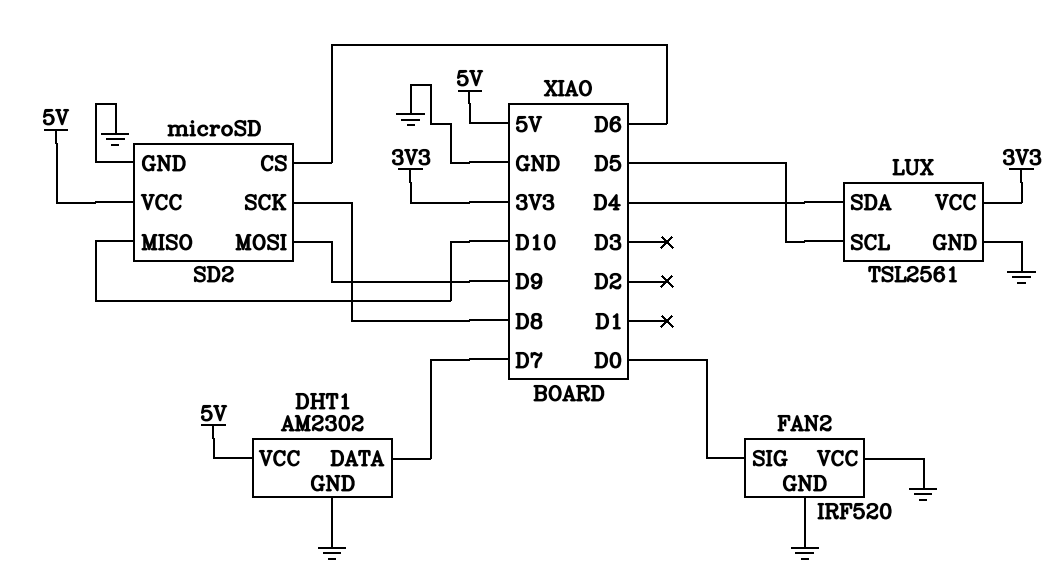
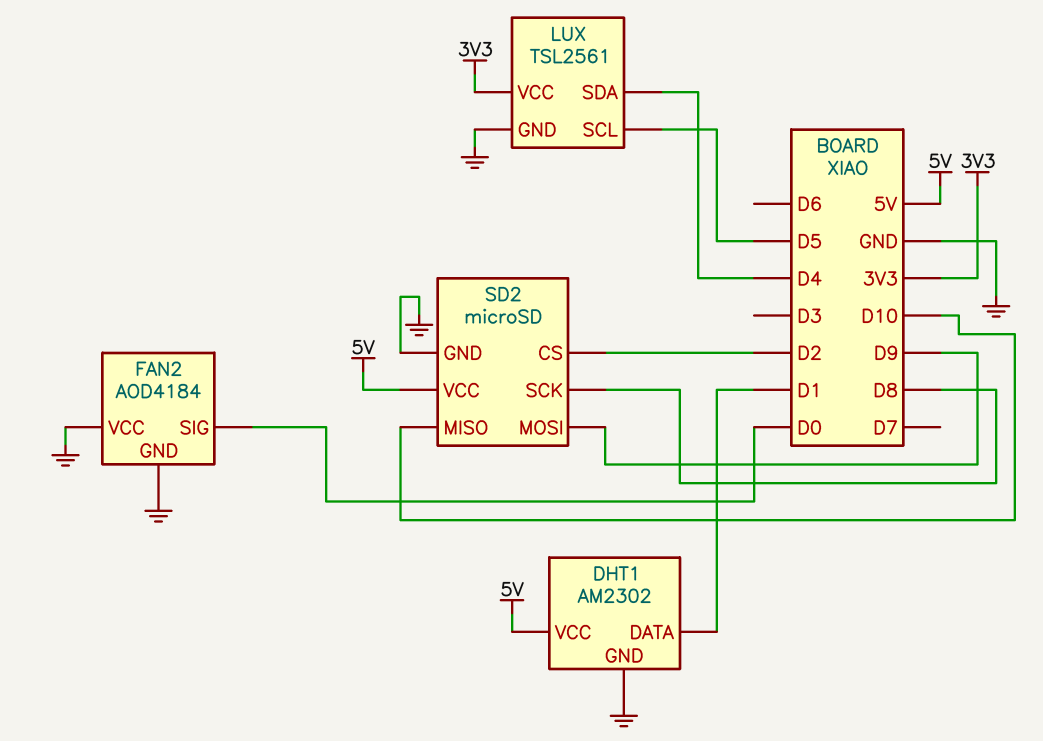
DHT1 pin DATA: D7 -> D1
FAN2: IRF520 -> AOD4184
SD2 pin CS: D6 -> D2

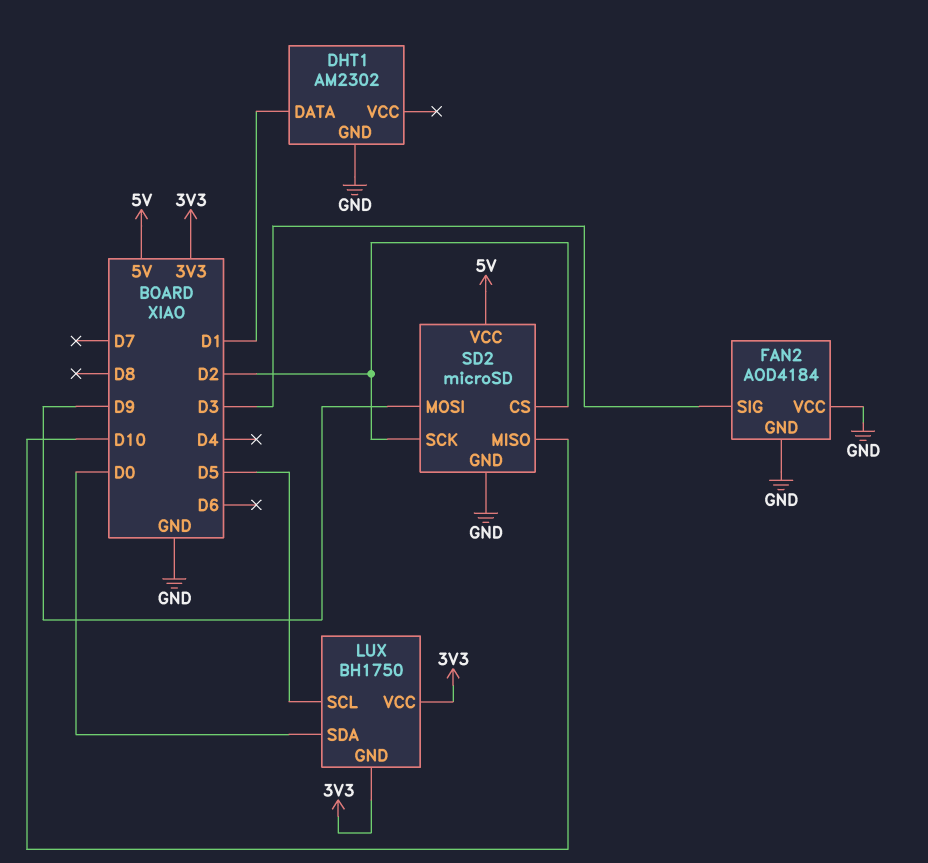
DHT1 pin VCC: 5V -> none
FAN2 pin SIG: D0 -> D3
LUX: TSL2561 -> BH1750
LUX pin GND: GND -> 3V3
LUX pin SDA: D4 -> D0
SD2 pin SCK: D8 -> D2

